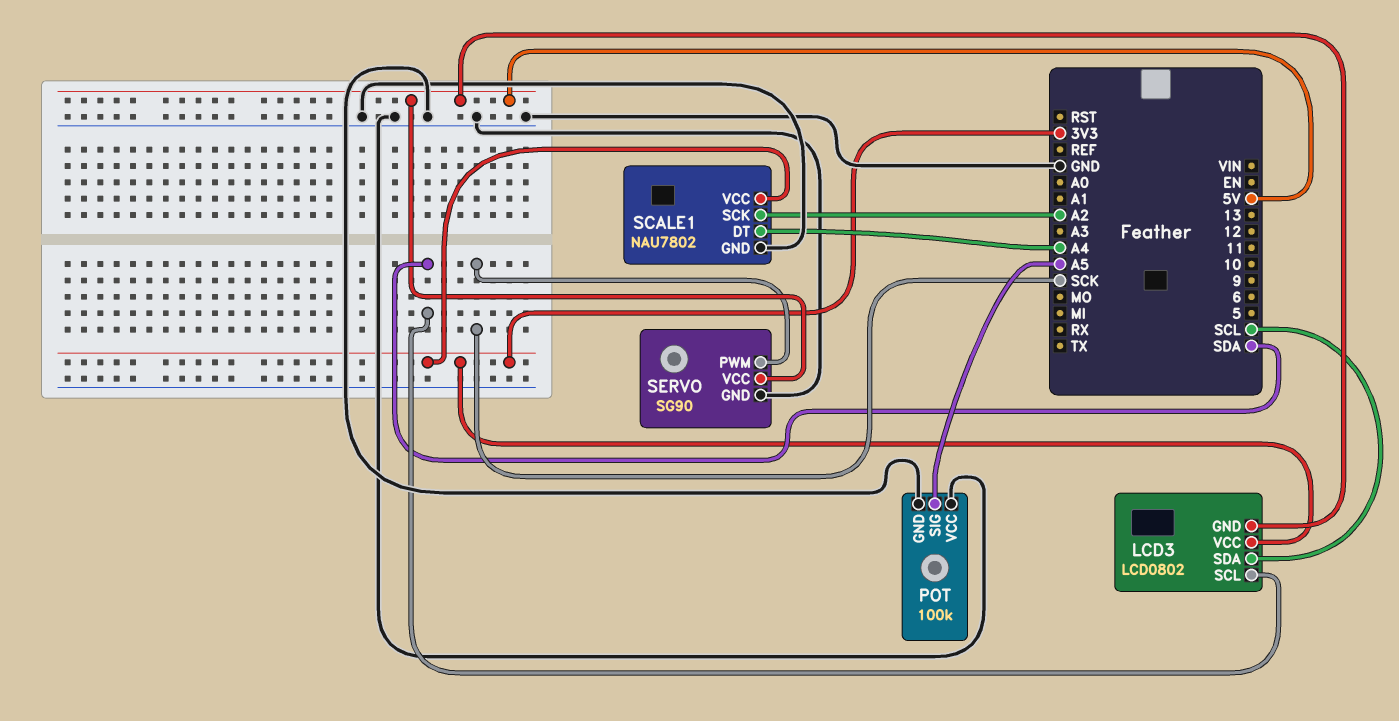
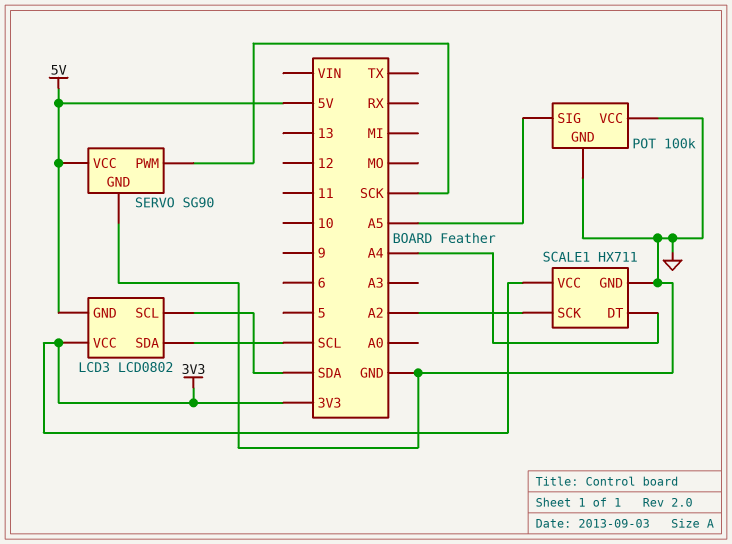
SCALE1: NAU7802 -> HX711

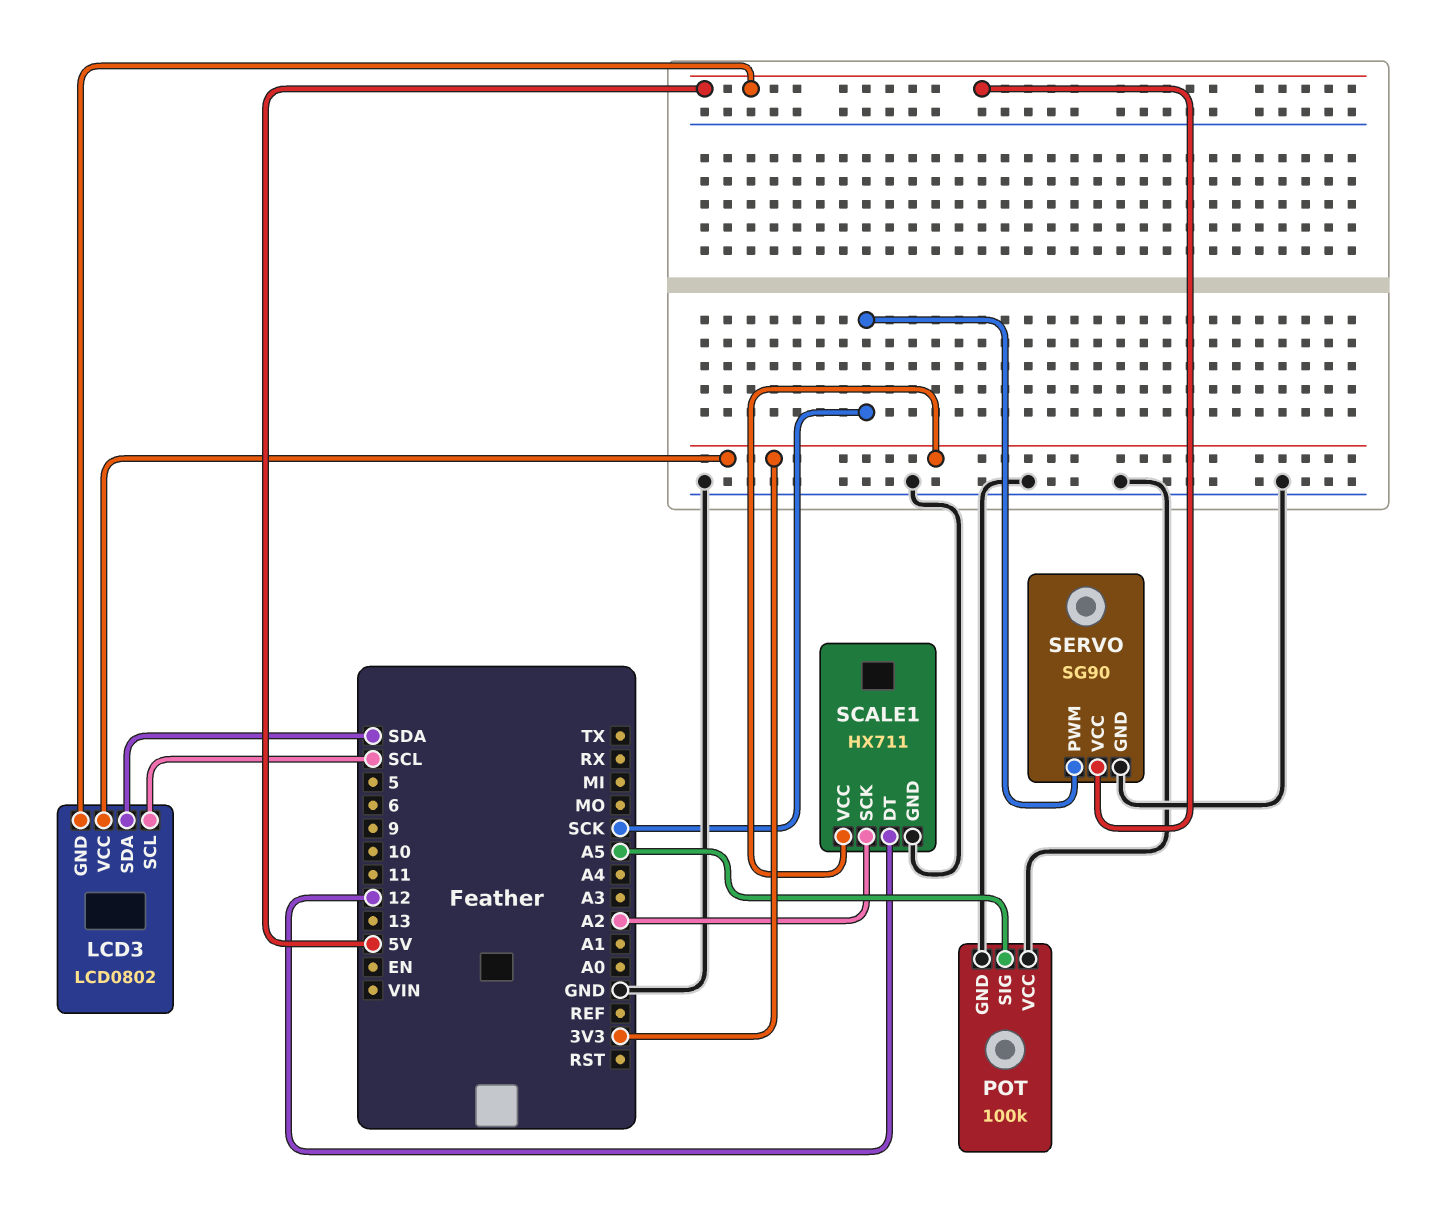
LCD3 pin SCL: SDA -> SCL
LCD3 pin SDA: SCL -> SDA
SCALE1 pin DT: A4 -> 12

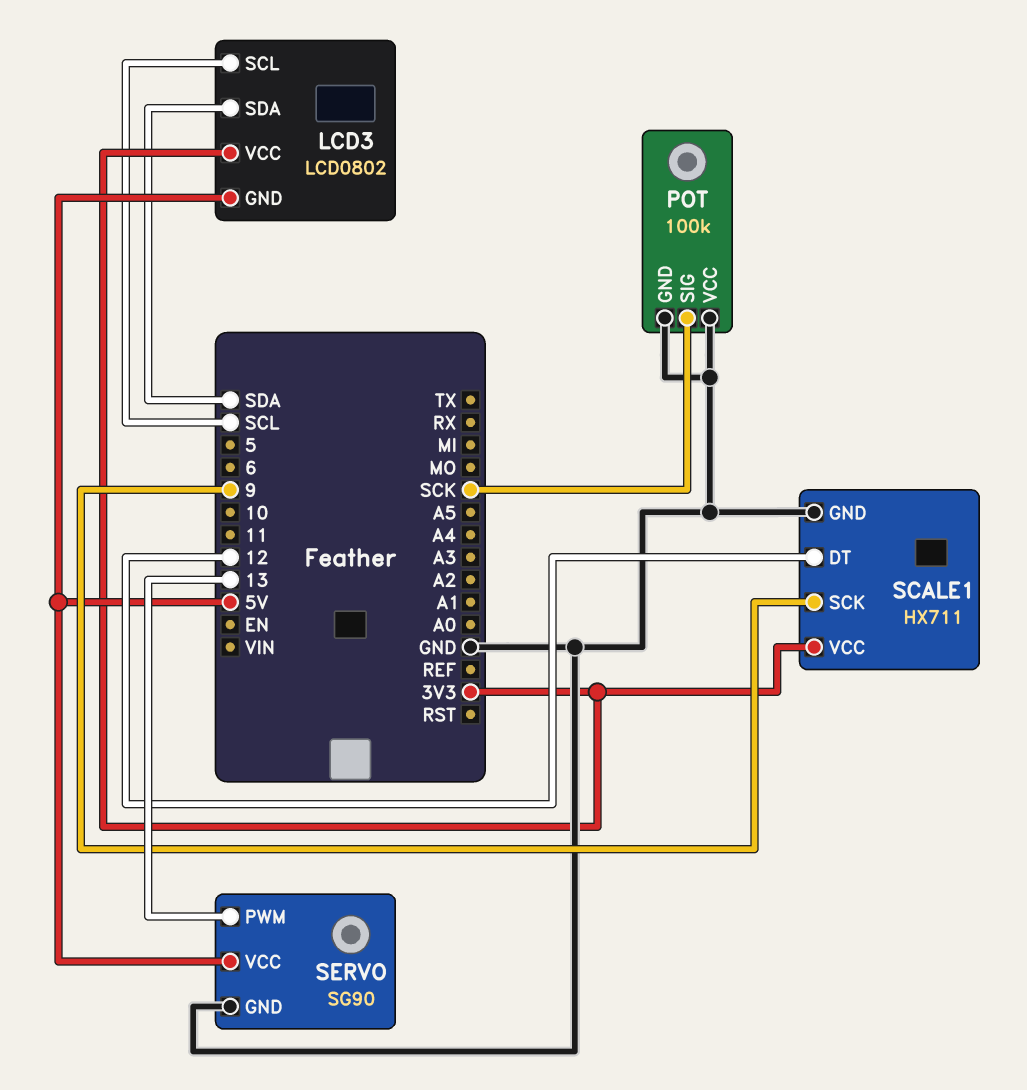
POT pin SIG: A5 -> SCK
SCALE1 pin SCK: A2 -> 9
SERVO pin PWM: SCK -> 13

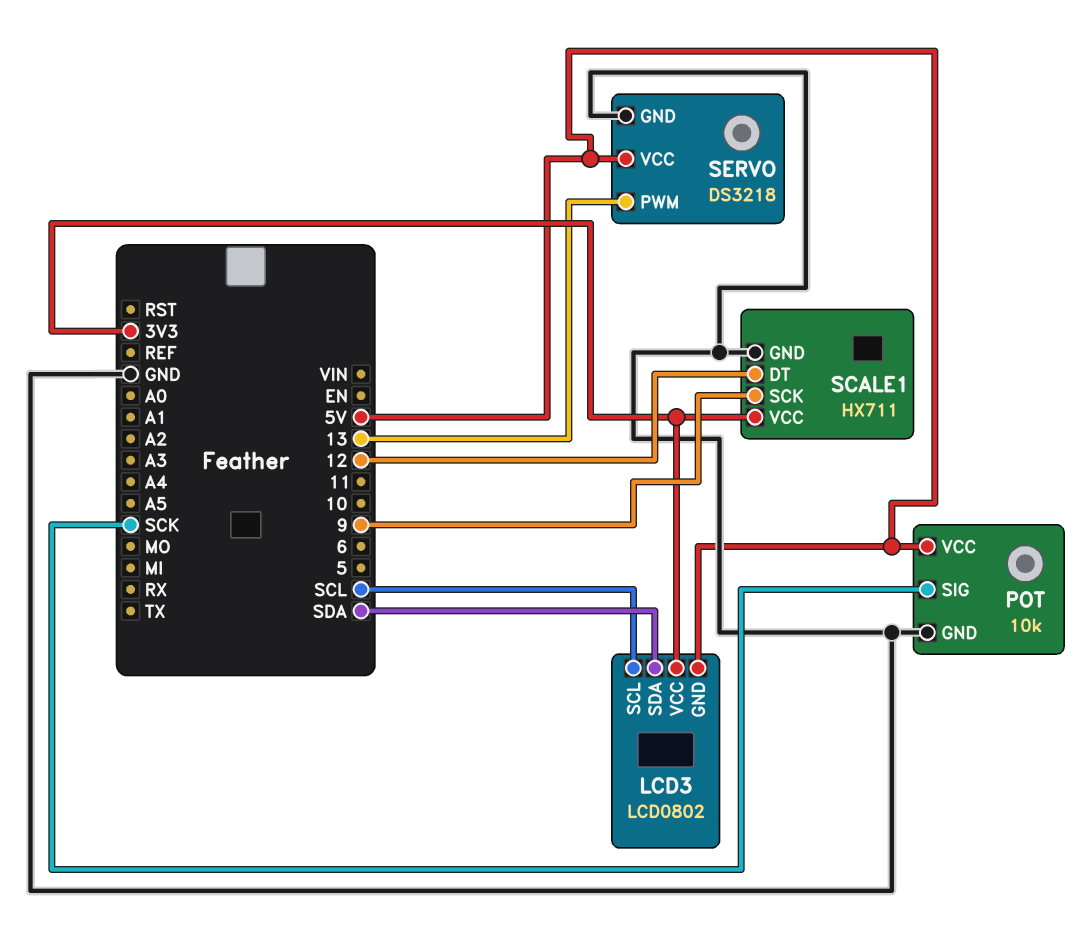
POT: 100k -> 10k
POT pin VCC: GND -> 5V
SERVO: SG90 -> DS3218

